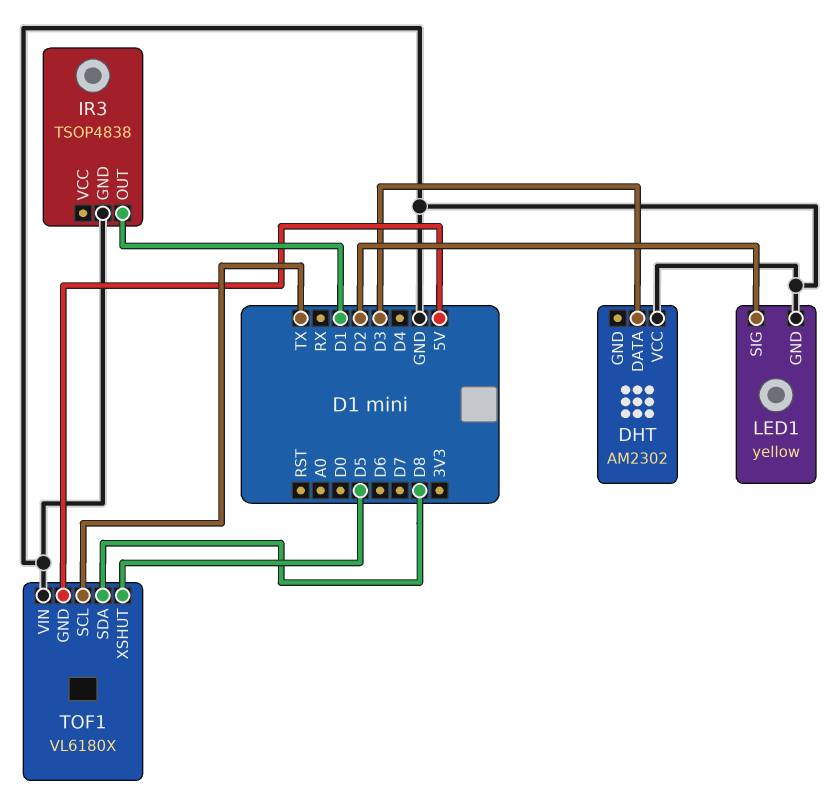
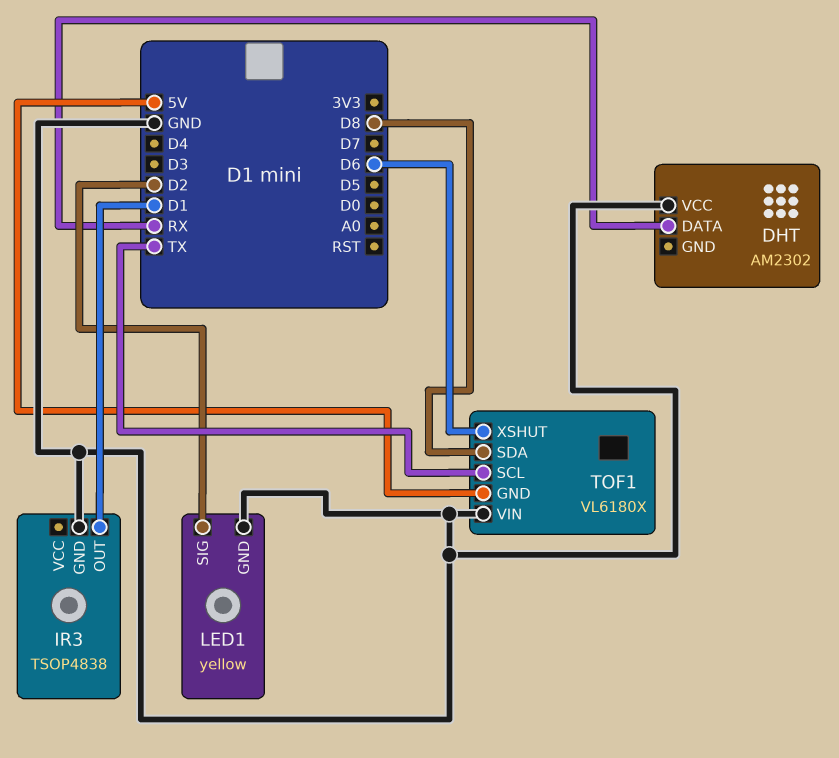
DHT pin DATA: D3 -> RX
TOF1 pin XSHUT: D5 -> D6

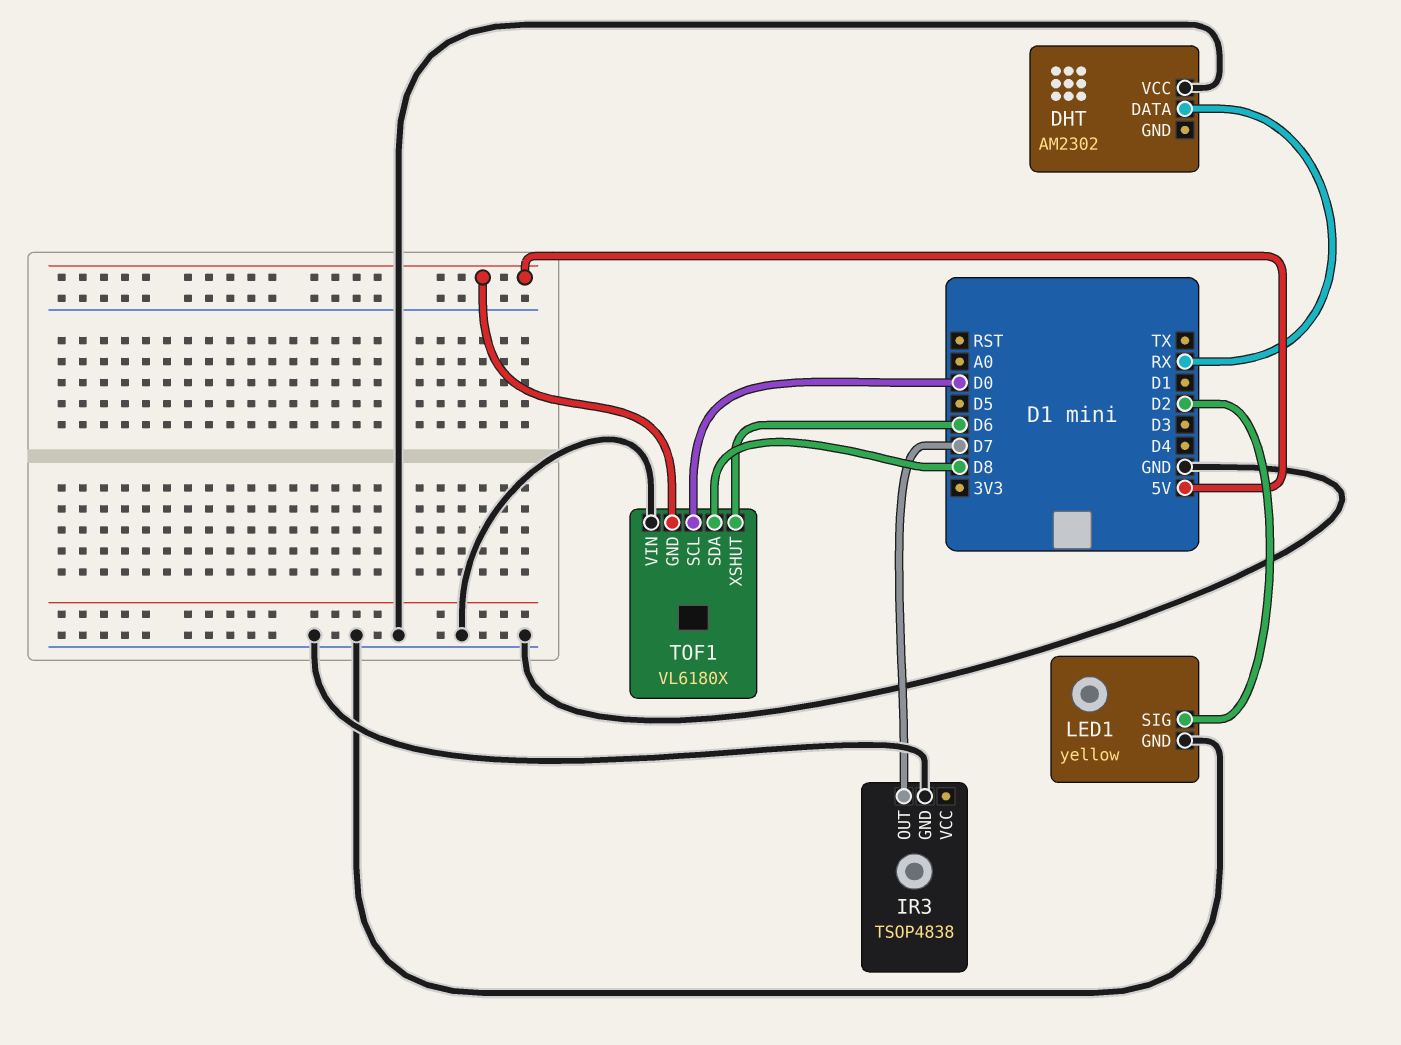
IR3 pin OUT: D1 -> D7
TOF1 pin SCL: TX -> D0

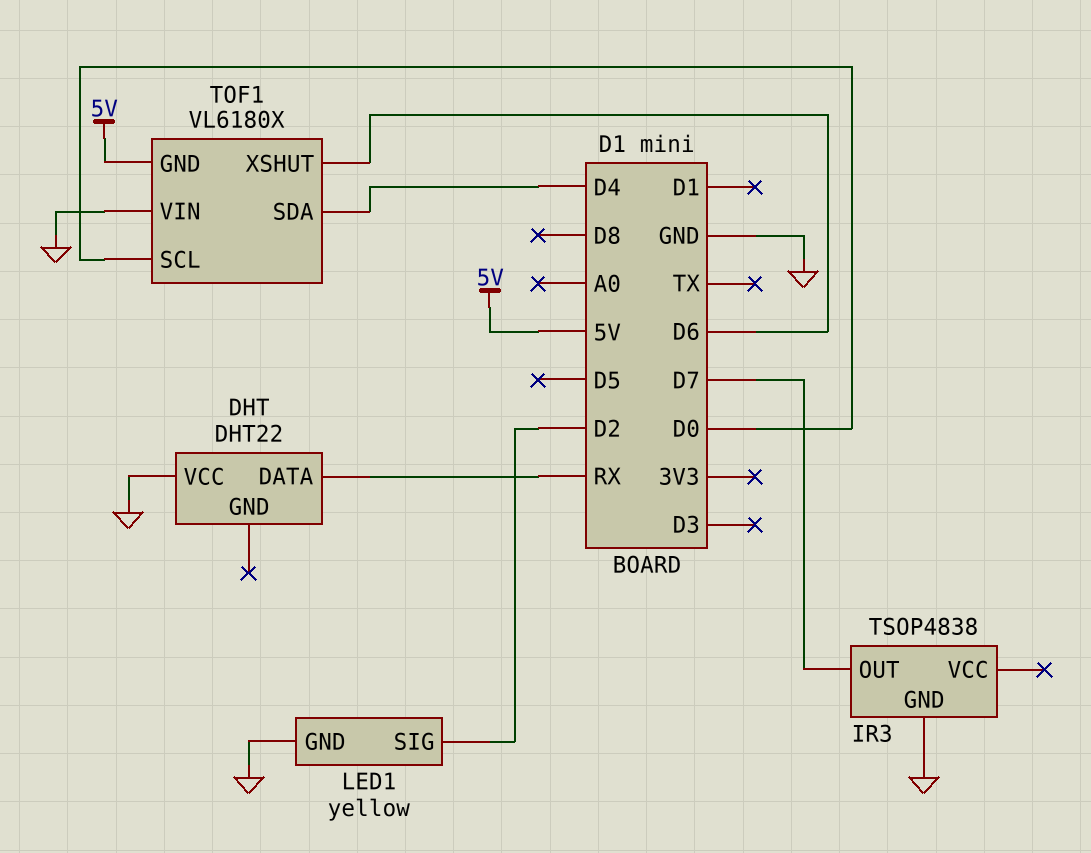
DHT: AM2302 -> DHT22
TOF1 pin SDA: D8 -> D4

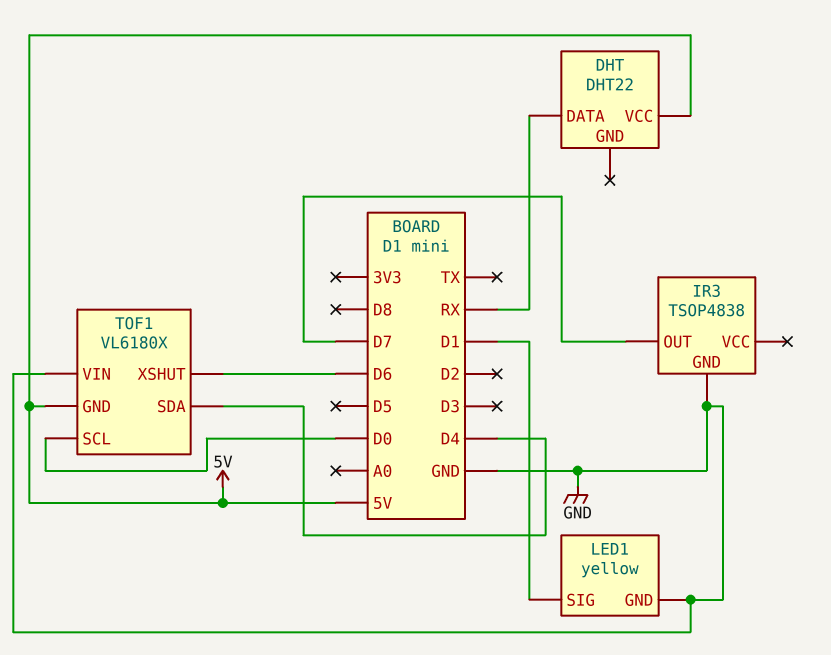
DHT pin VCC: GND -> 5V
LED1 pin SIG: D2 -> D1

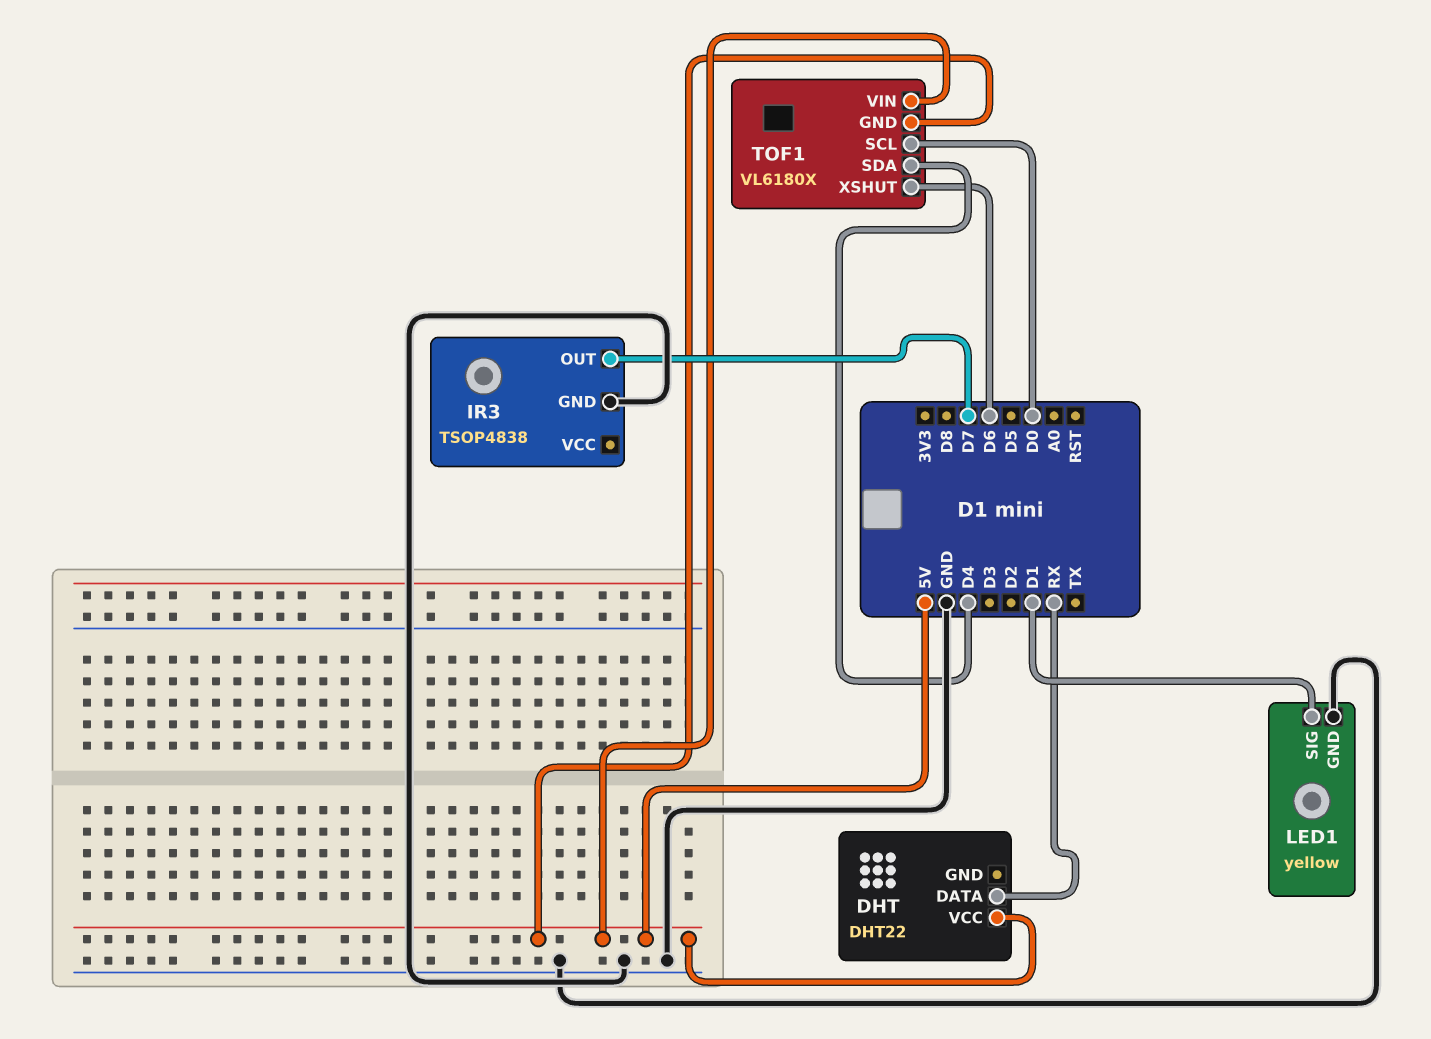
TOF1 pin VIN: GND -> 5V

